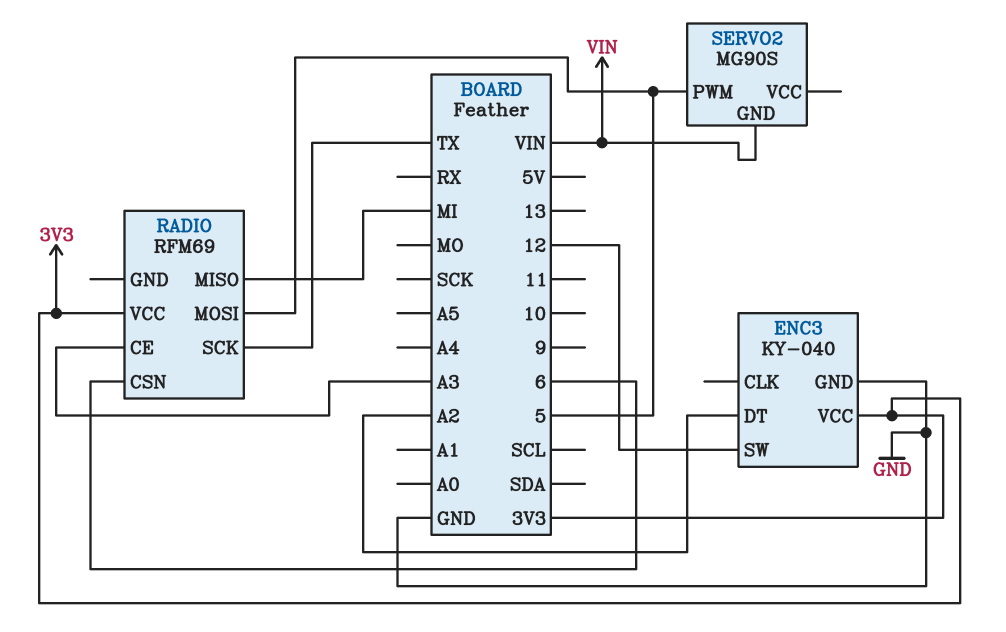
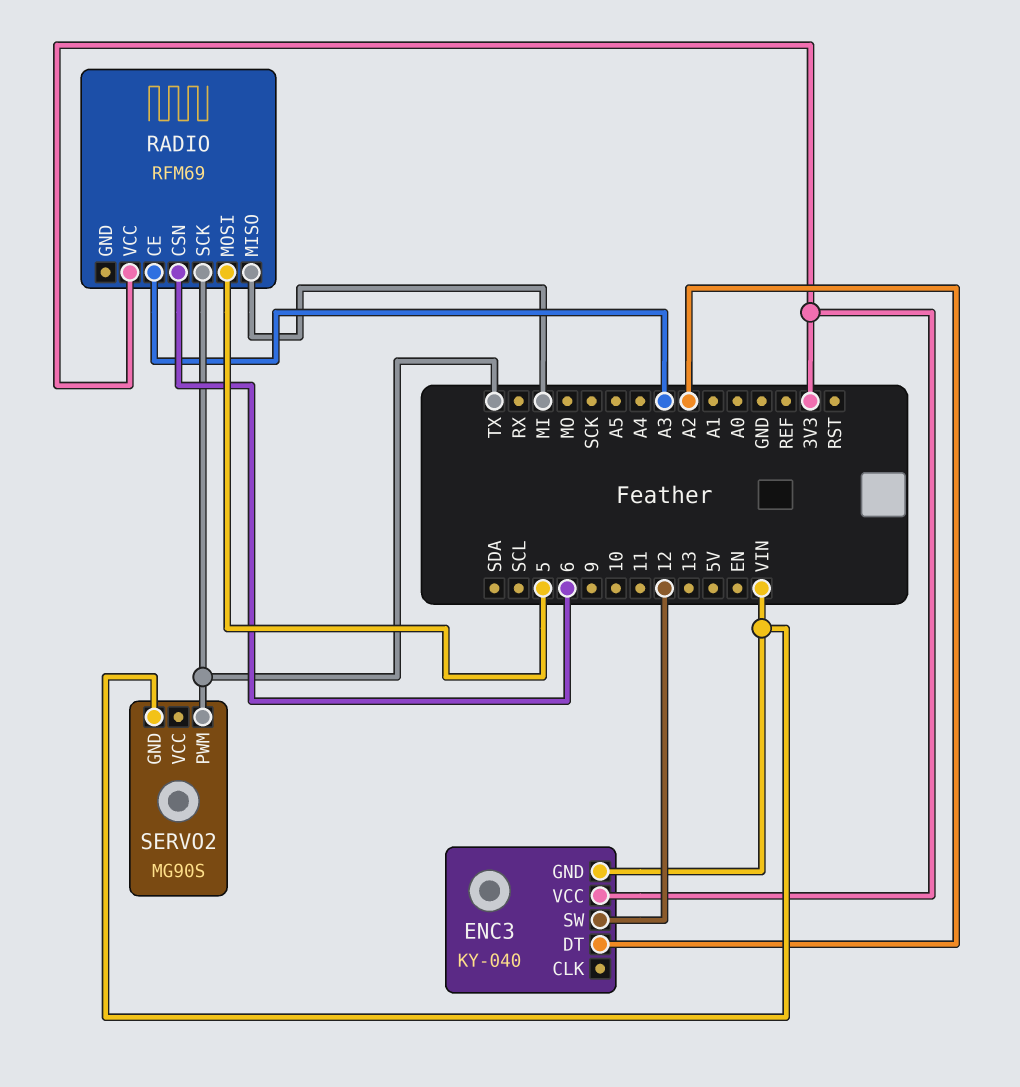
ENC3 pin GND: GND -> VIN
SERVO2 pin PWM: 5 -> TX

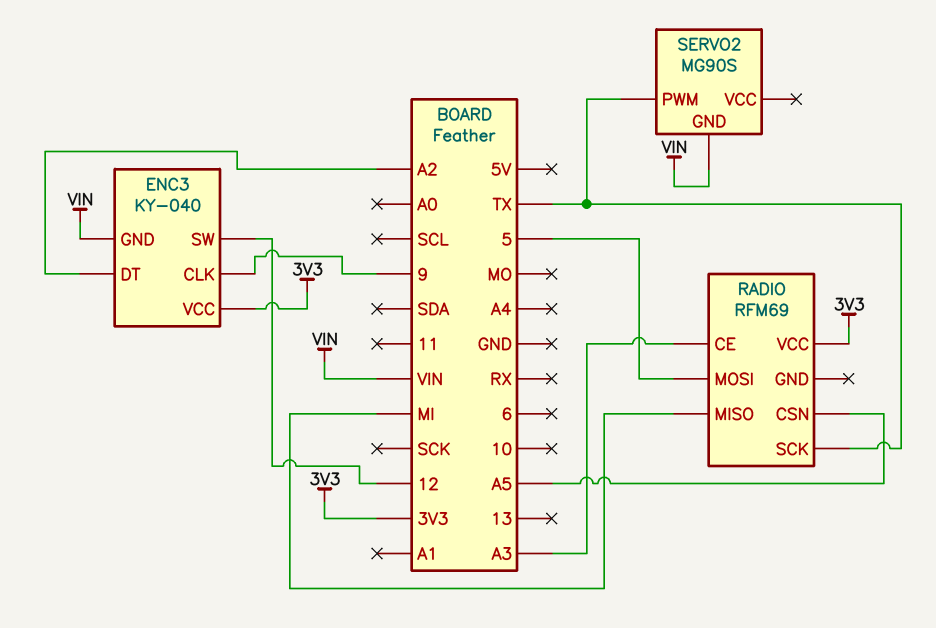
ENC3 pin CLK: none -> 9
RADIO pin CSN: 6 -> A5

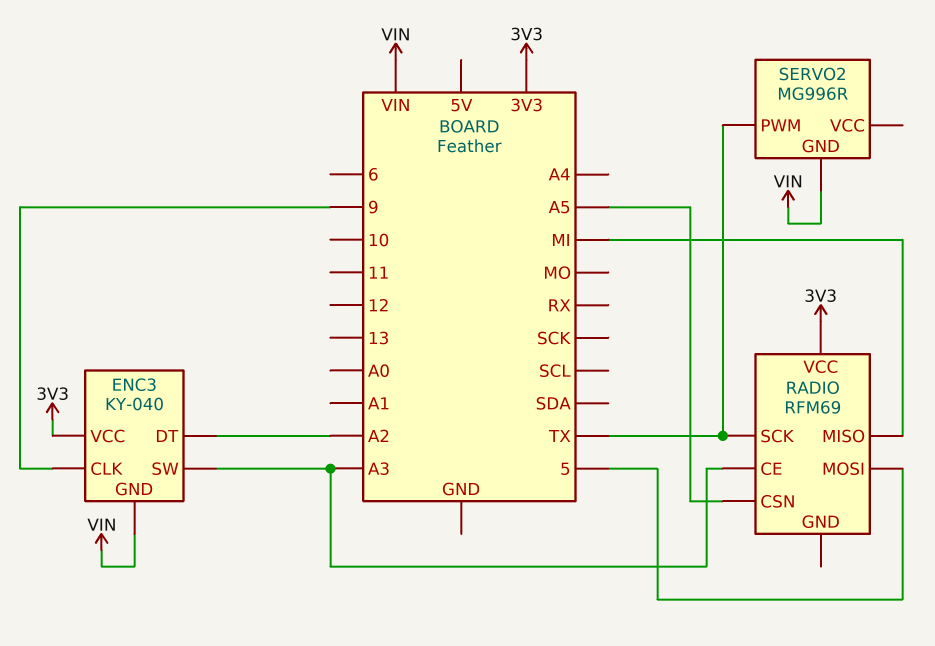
ENC3 pin SW: 12 -> A3
SERVO2: MG90S -> MG996R

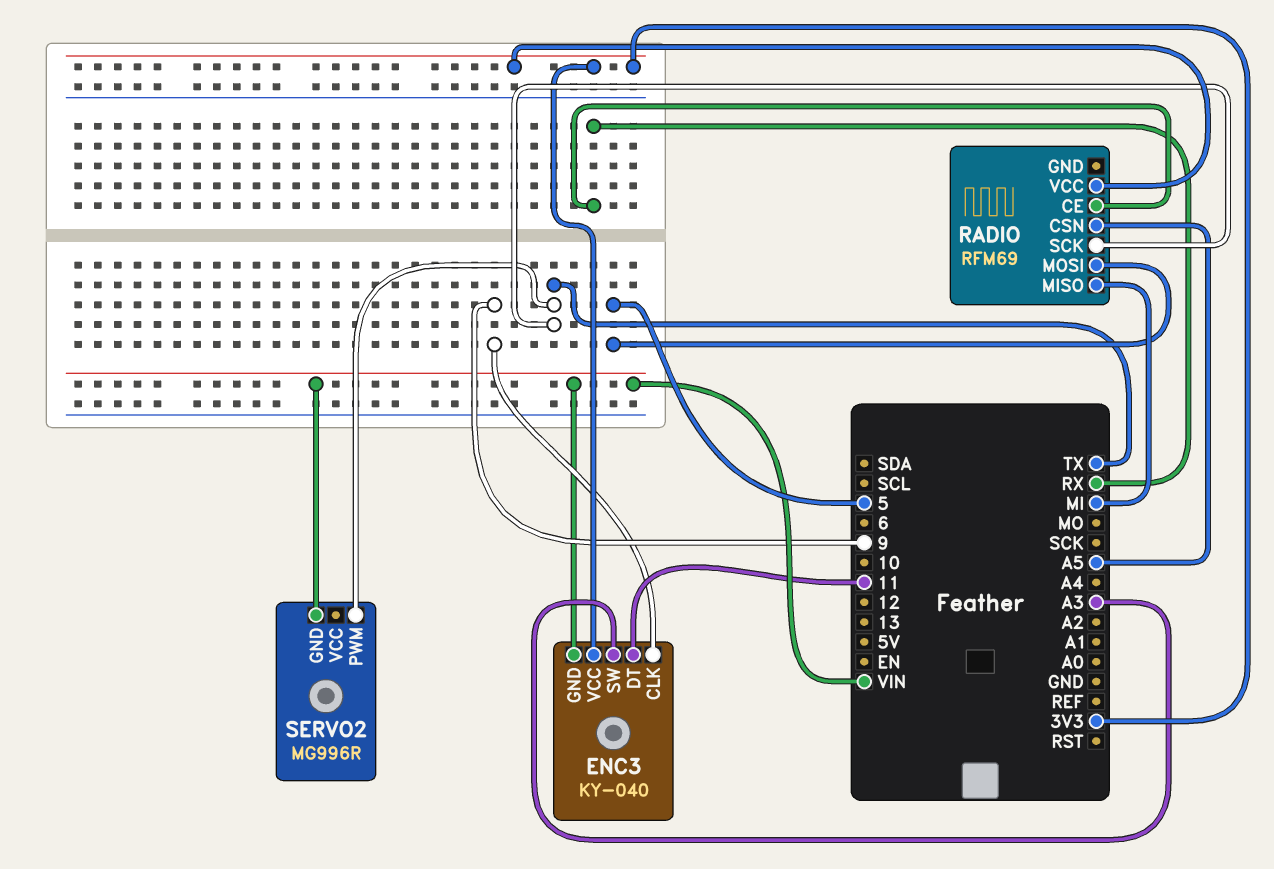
ENC3 pin DT: A2 -> 11
RADIO pin CE: A3 -> RX

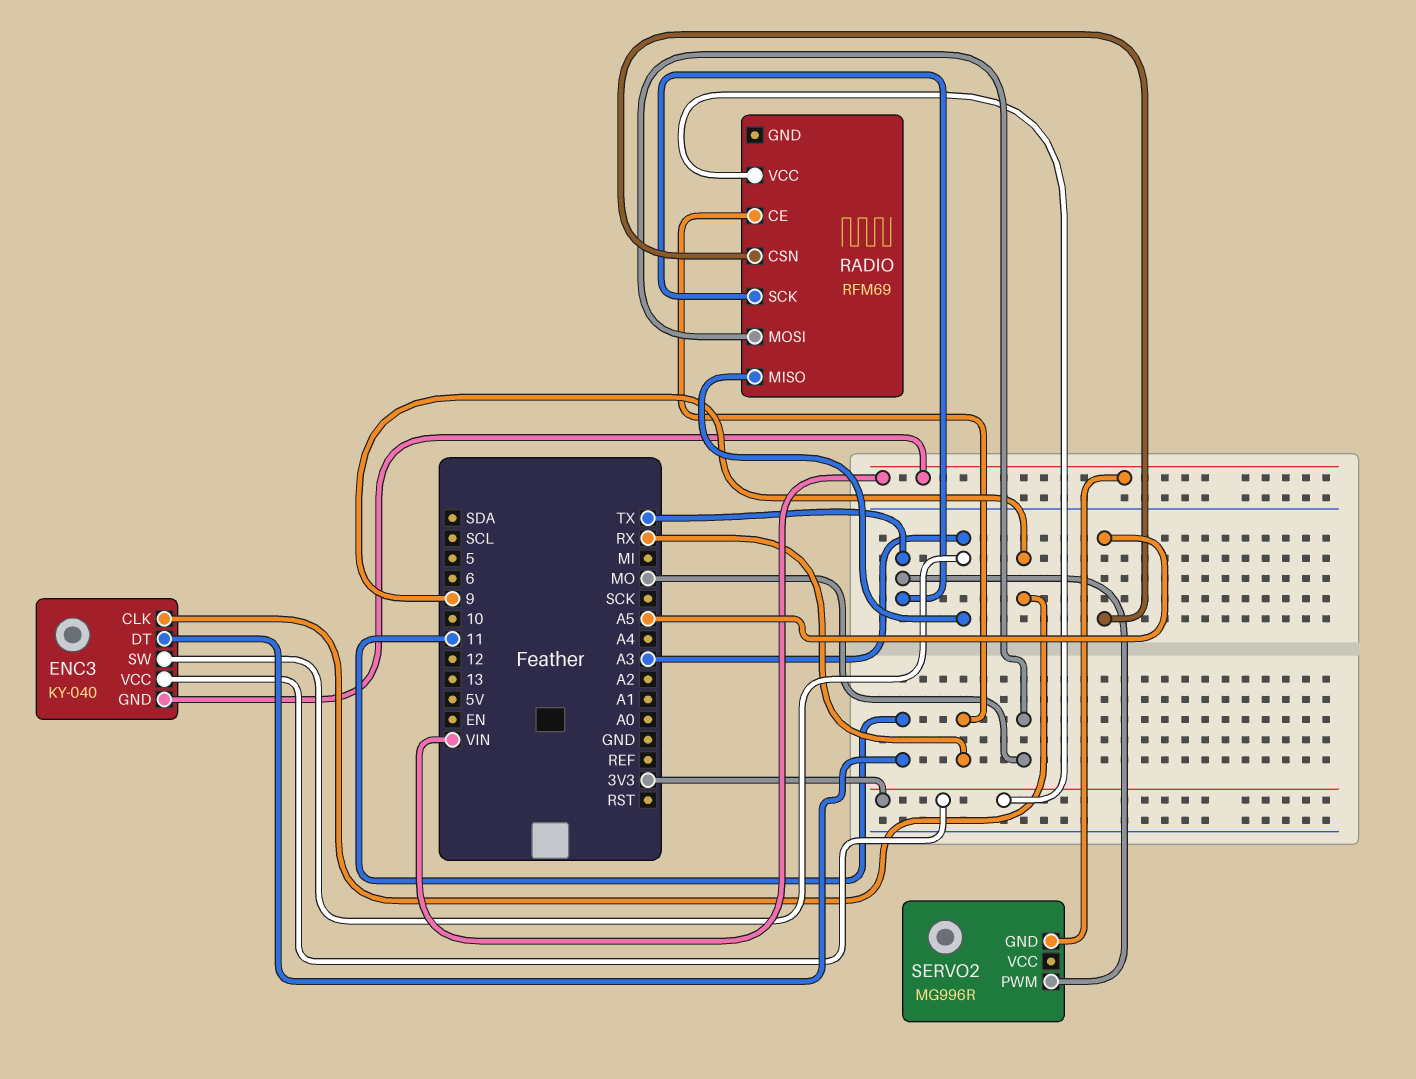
RADIO pin MISO: MI -> A3
RADIO pin MOSI: 5 -> MO

